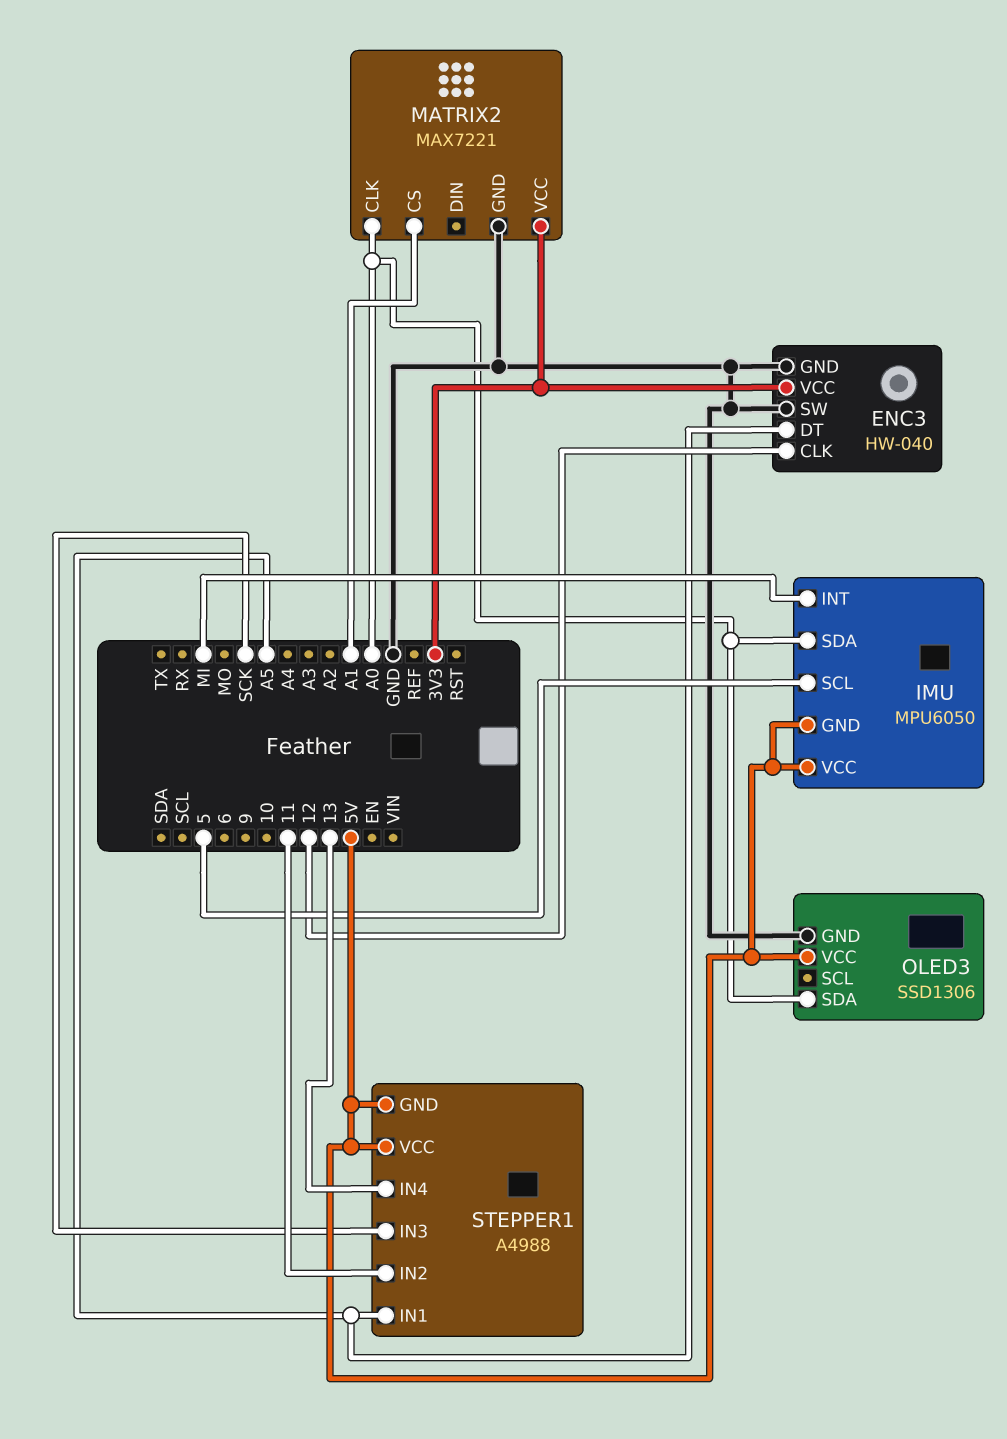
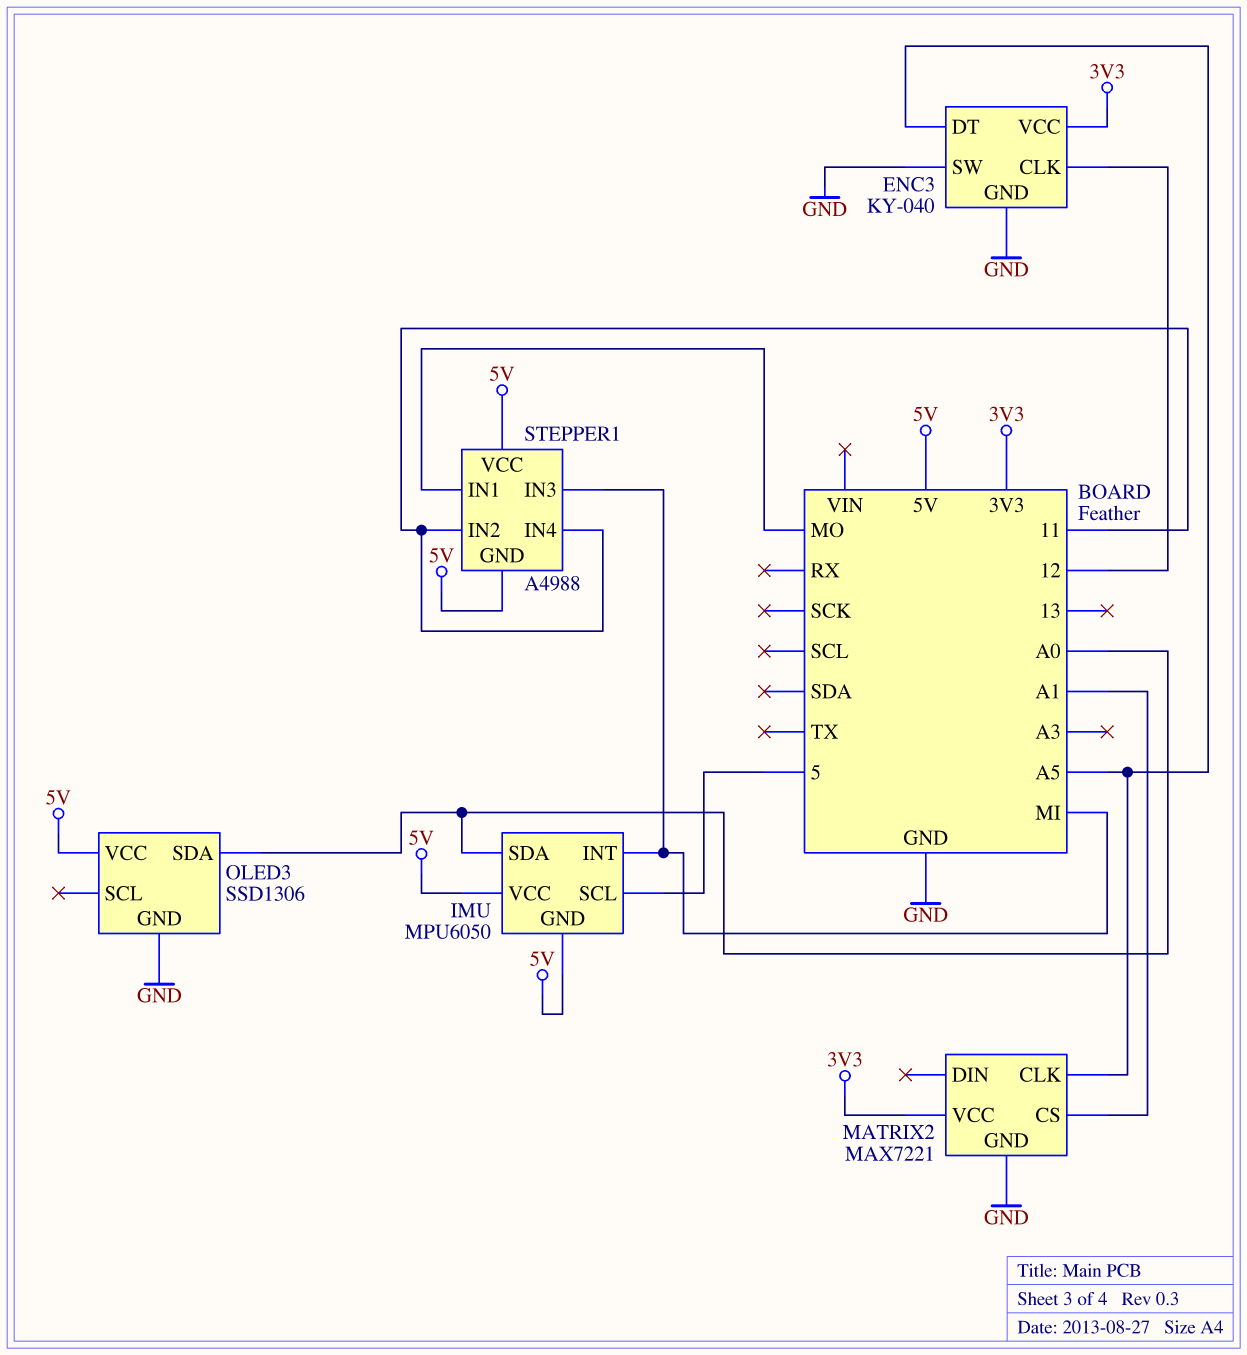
ENC3: HW-040 -> KY-040
MATRIX2 pin CLK: A0 -> A5
STEPPER1 pin IN1: A5 -> MO
STEPPER1 pin IN3: SCK -> MI
STEPPER1 pin IN4: 13 -> 11

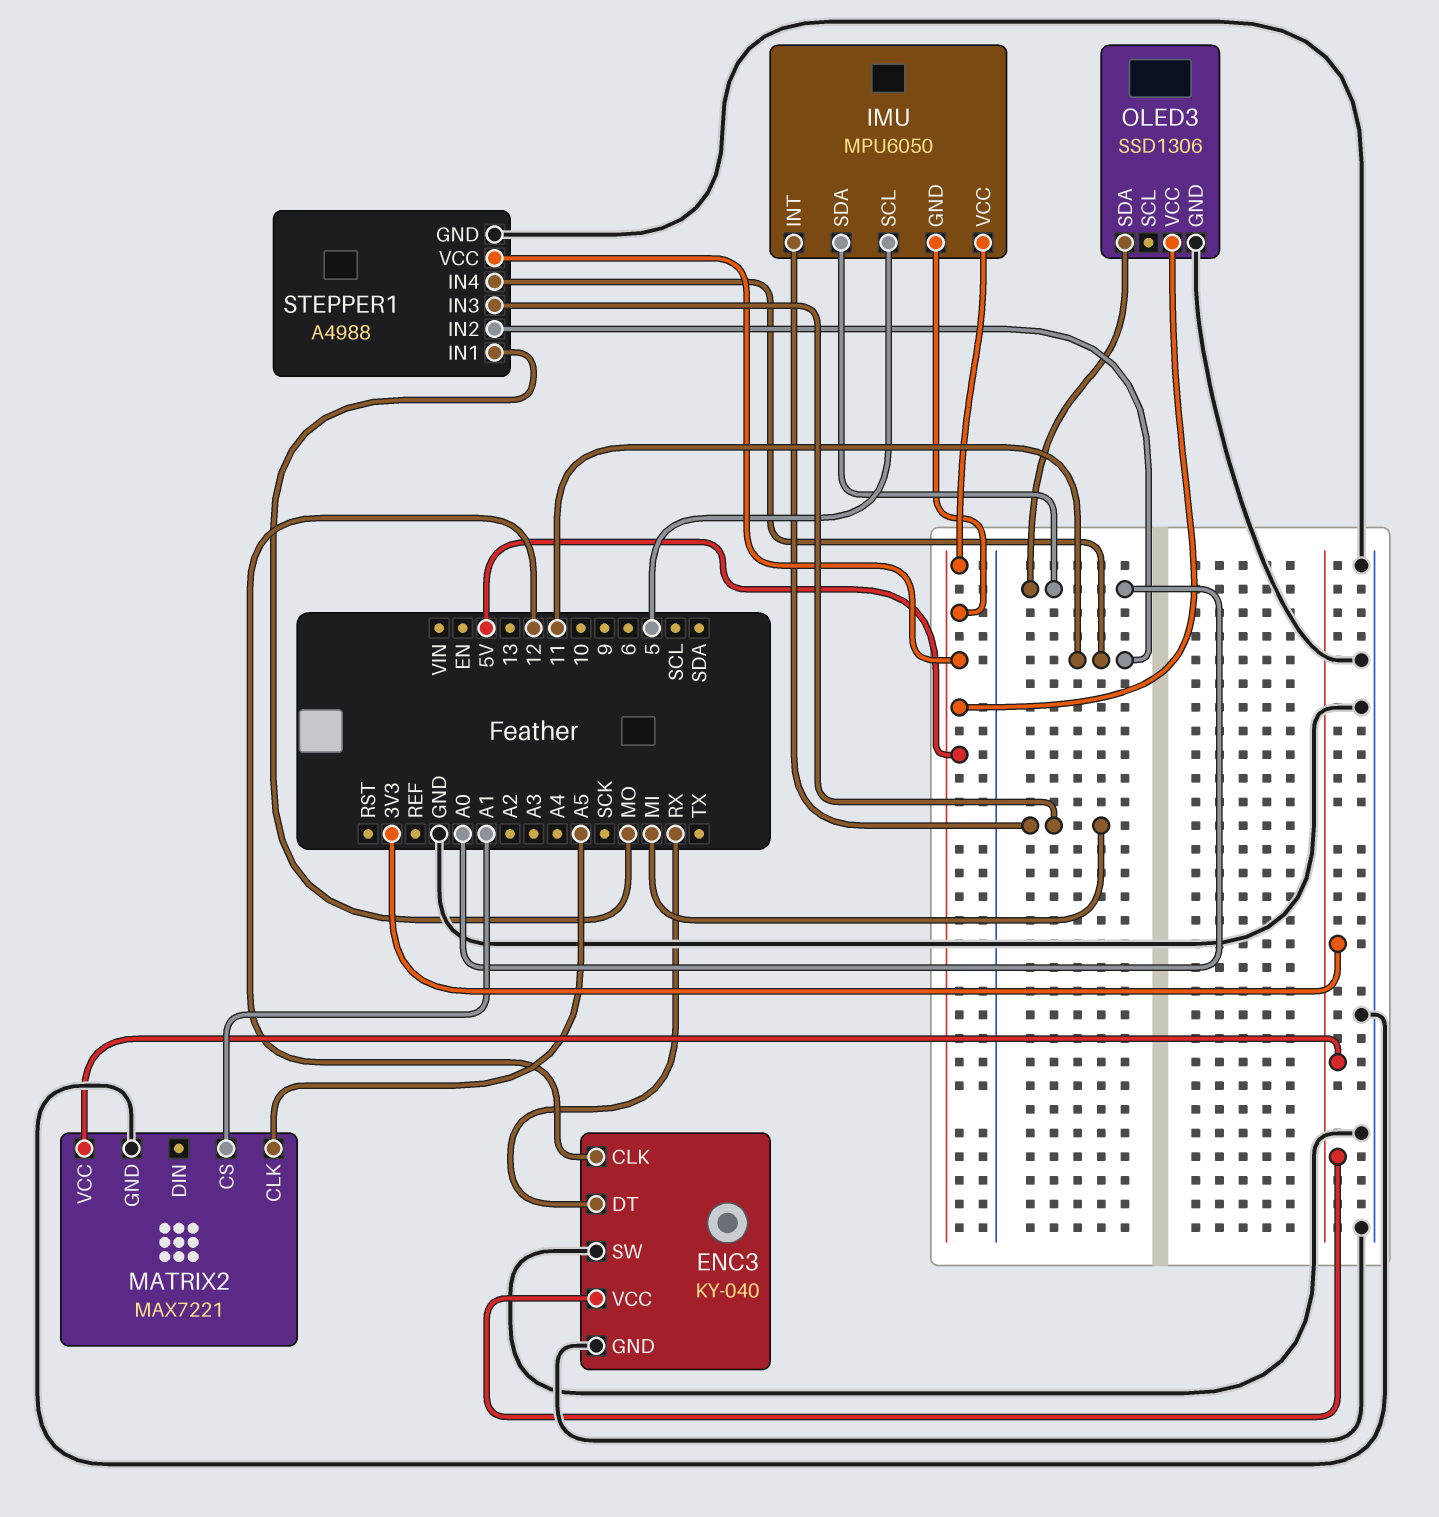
ENC3 pin DT: A5 -> RX
STEPPER1 pin GND: 5V -> GND

